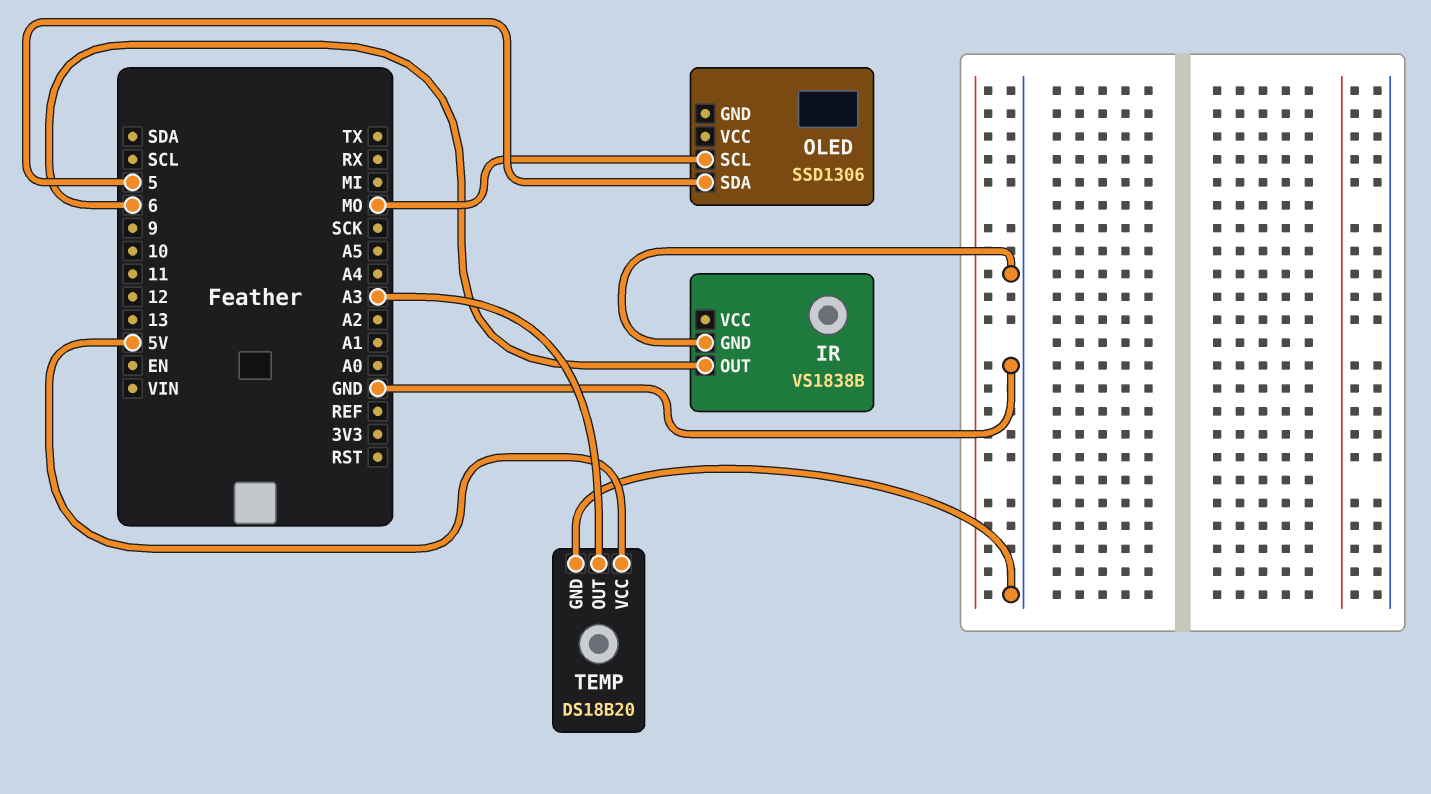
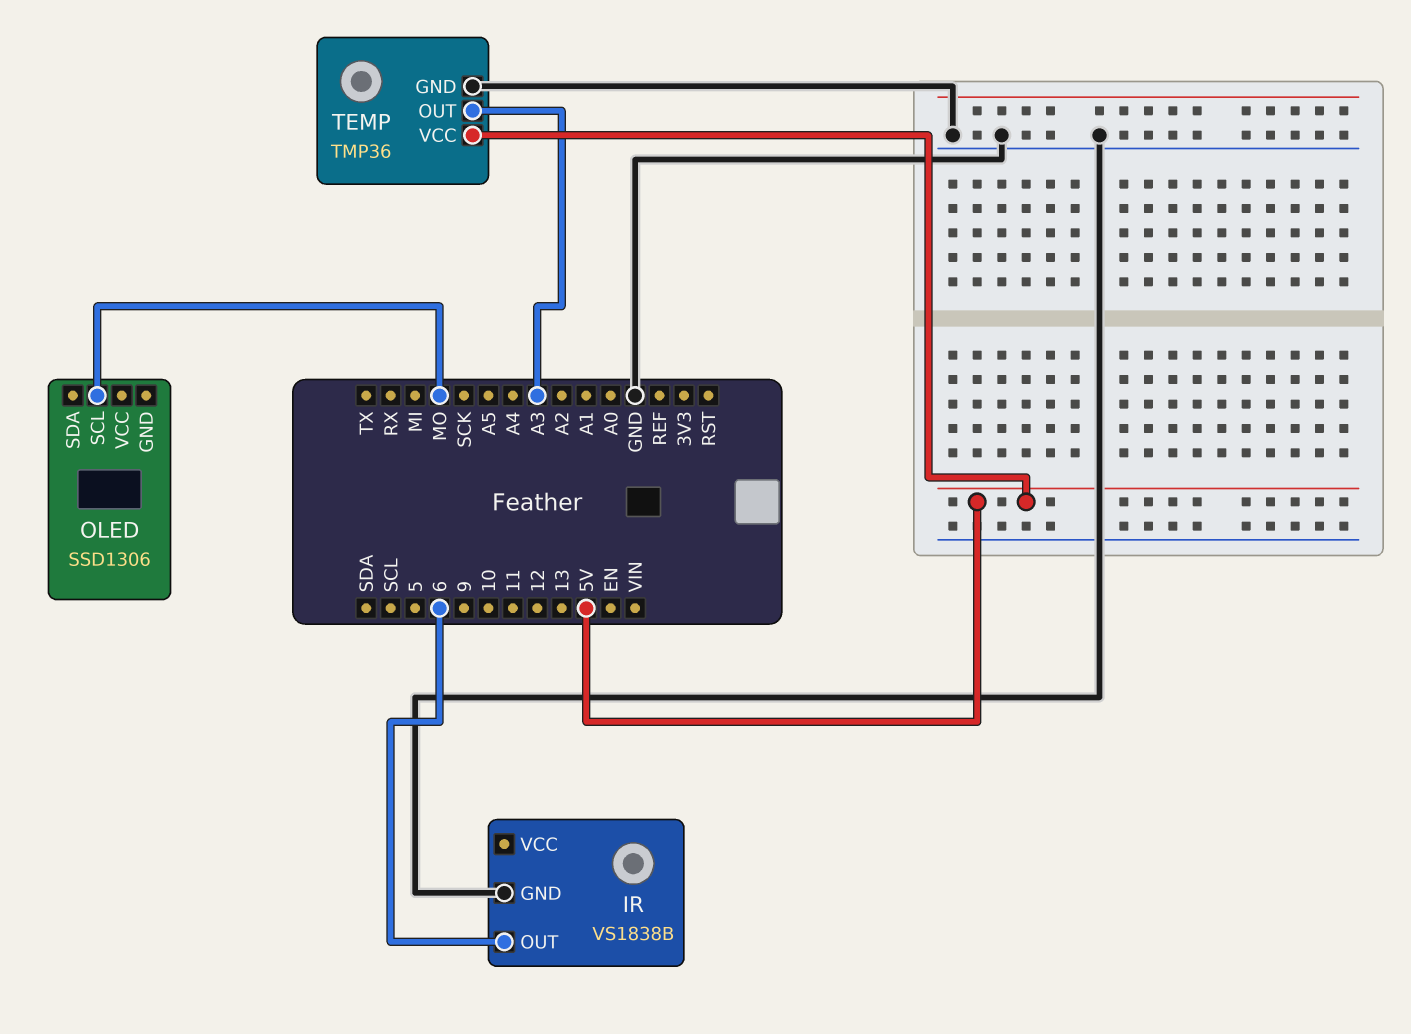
OLED pin SDA: 5 -> none
TEMP: DS18B20 -> TMP36

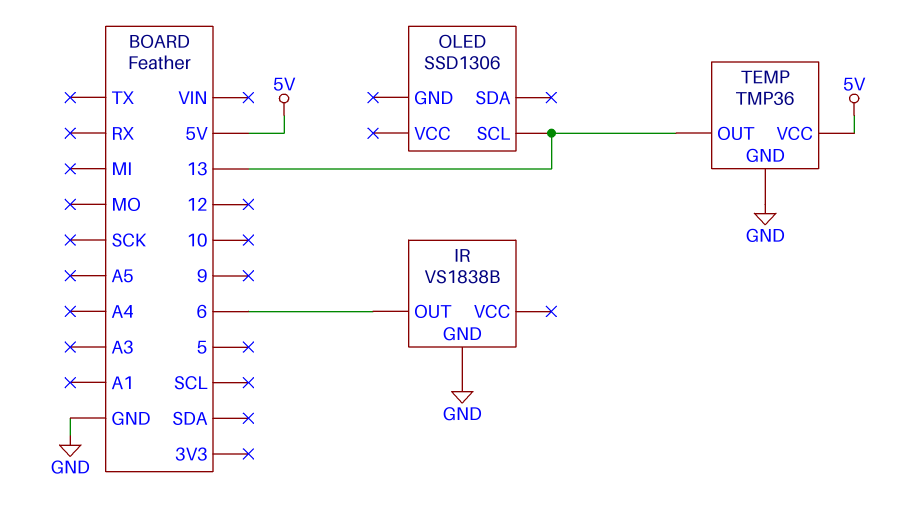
OLED pin SCL: MO -> 13
TEMP pin OUT: A3 -> 13

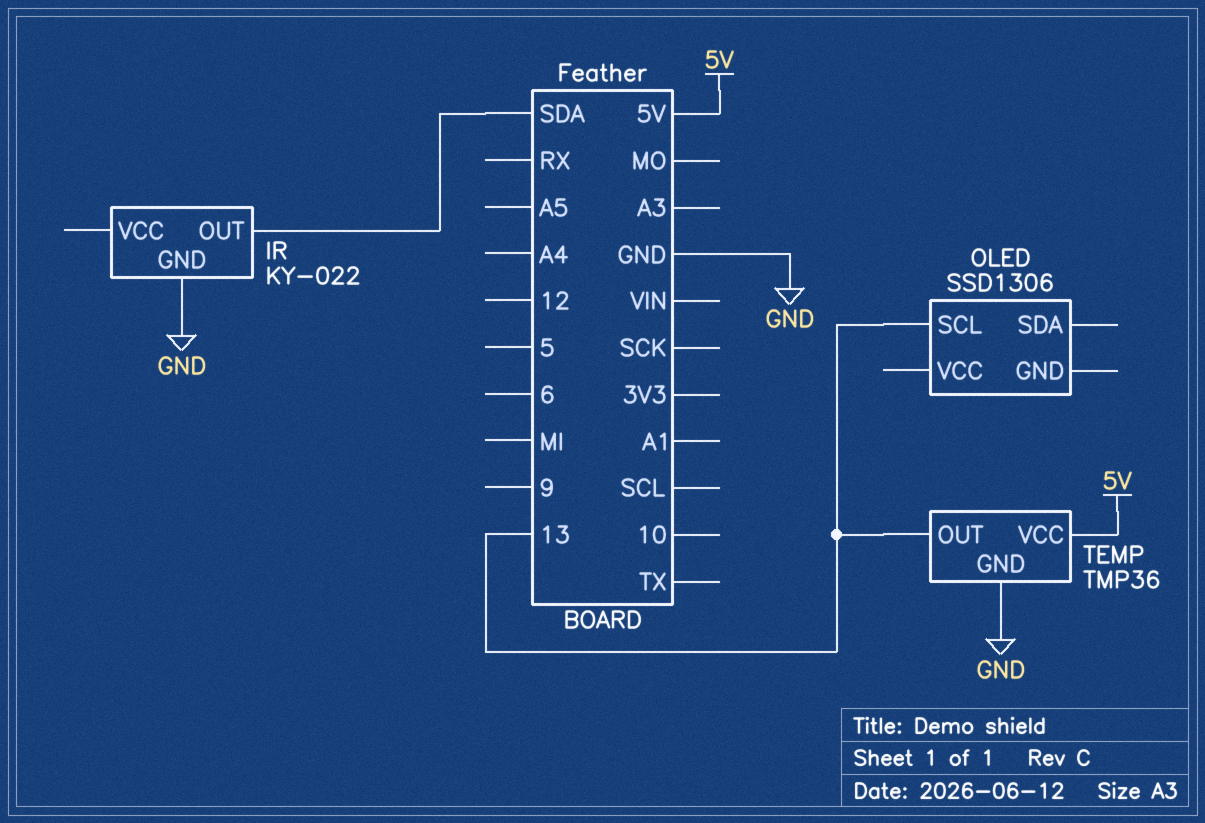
IR: VS1838B -> KY-022
IR pin OUT: 6 -> SDA

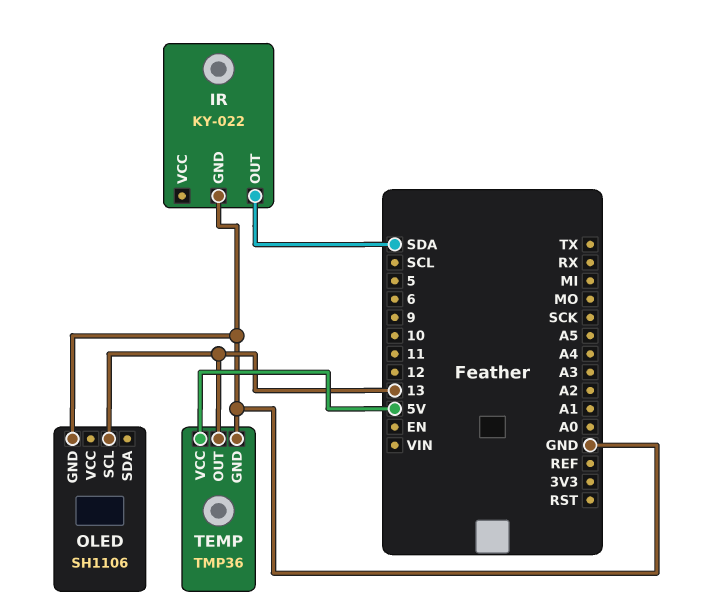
OLED: SSD1306 -> SH1106
OLED pin GND: none -> GND

